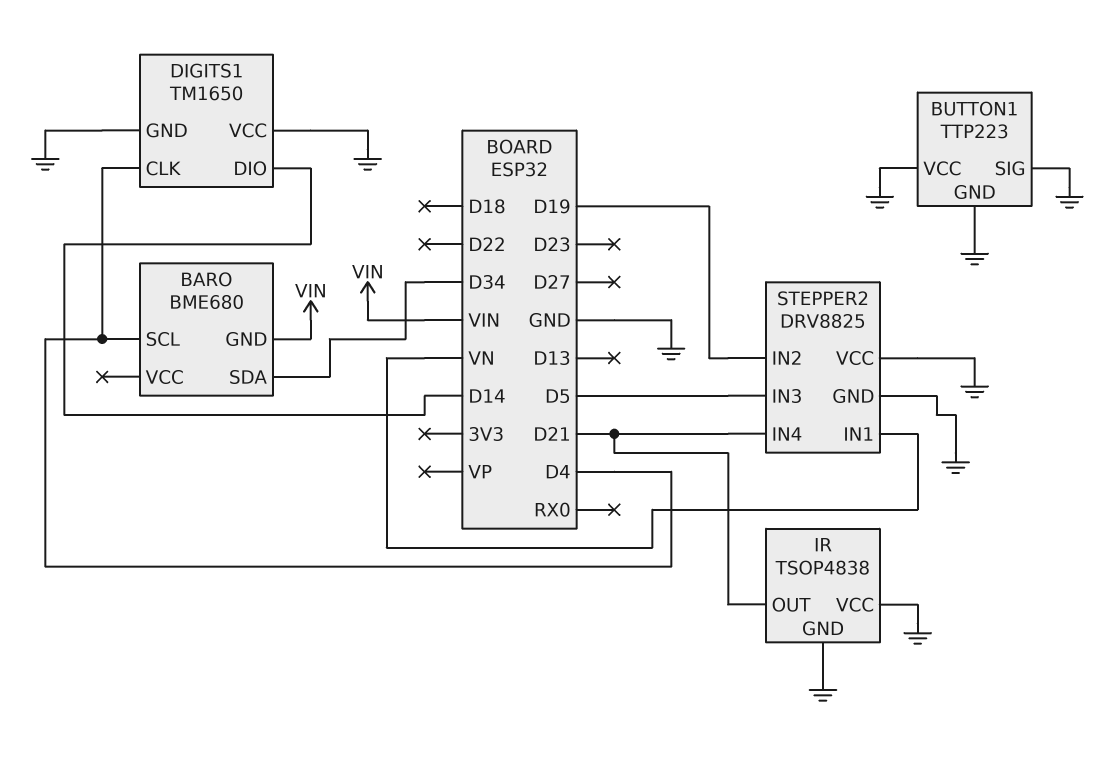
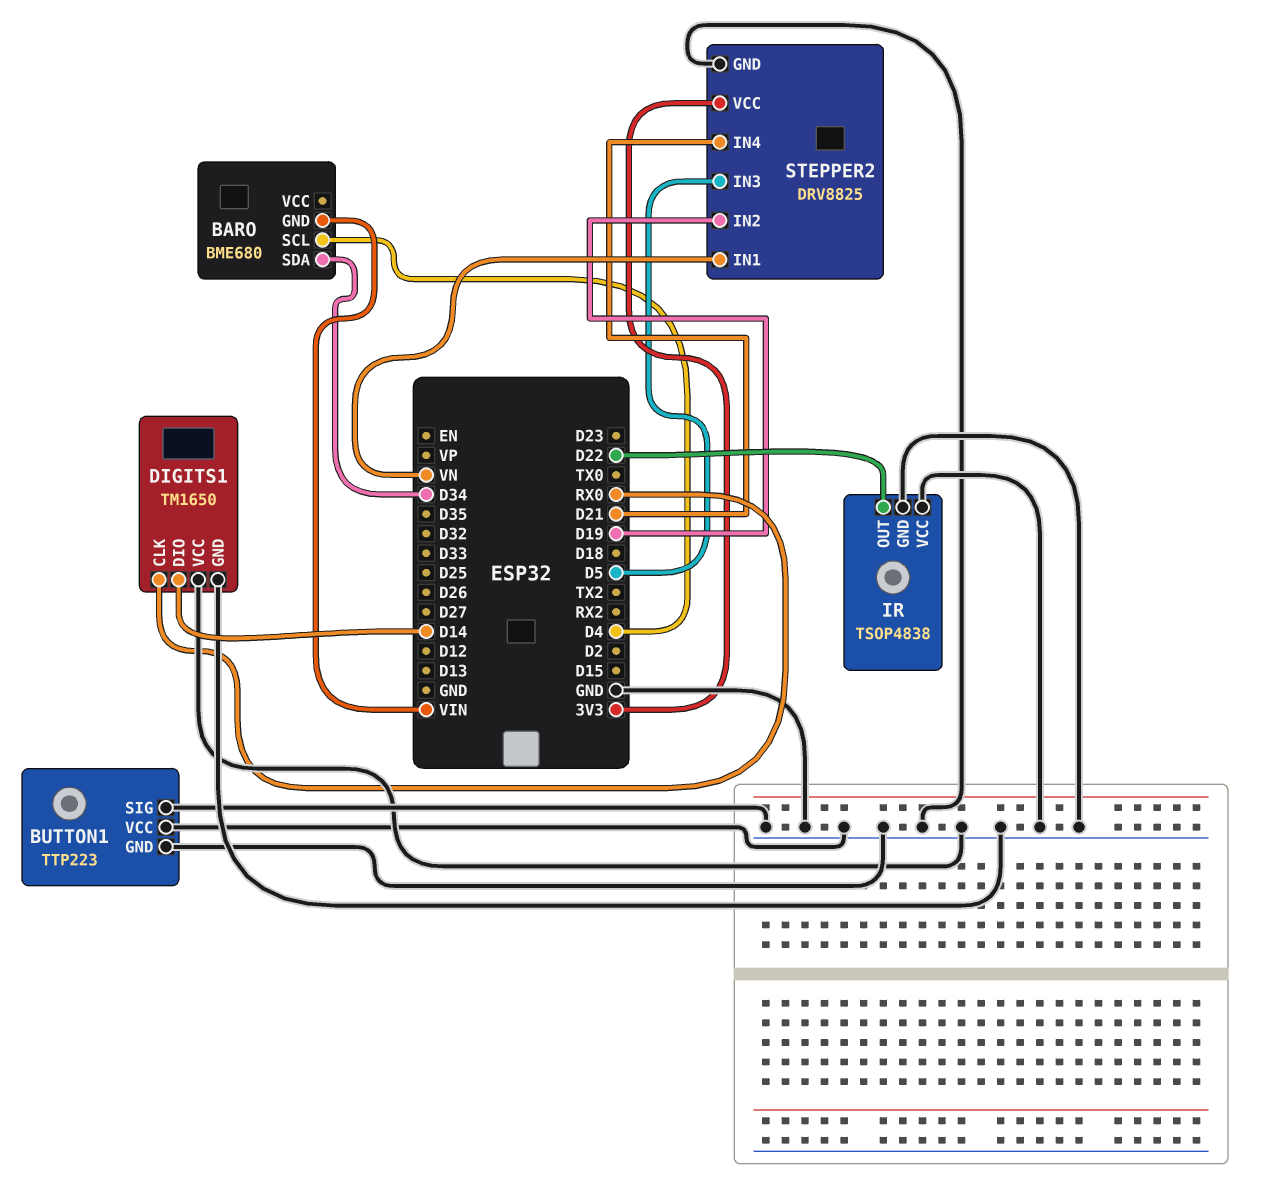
DIGITS1 pin CLK: D4 -> RX0
IR pin OUT: D21 -> D22
STEPPER2 pin VCC: GND -> 3V3

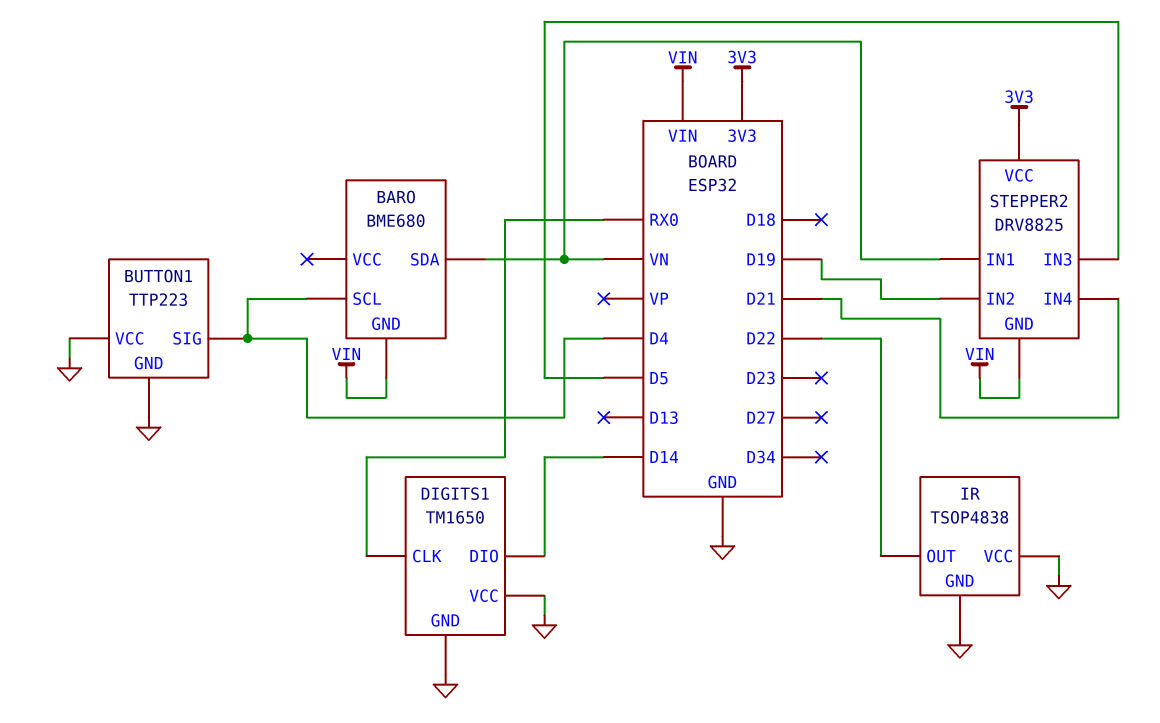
BARO pin SDA: D34 -> VN
BUTTON1 pin SIG: GND -> D4
STEPPER2 pin GND: GND -> VIN

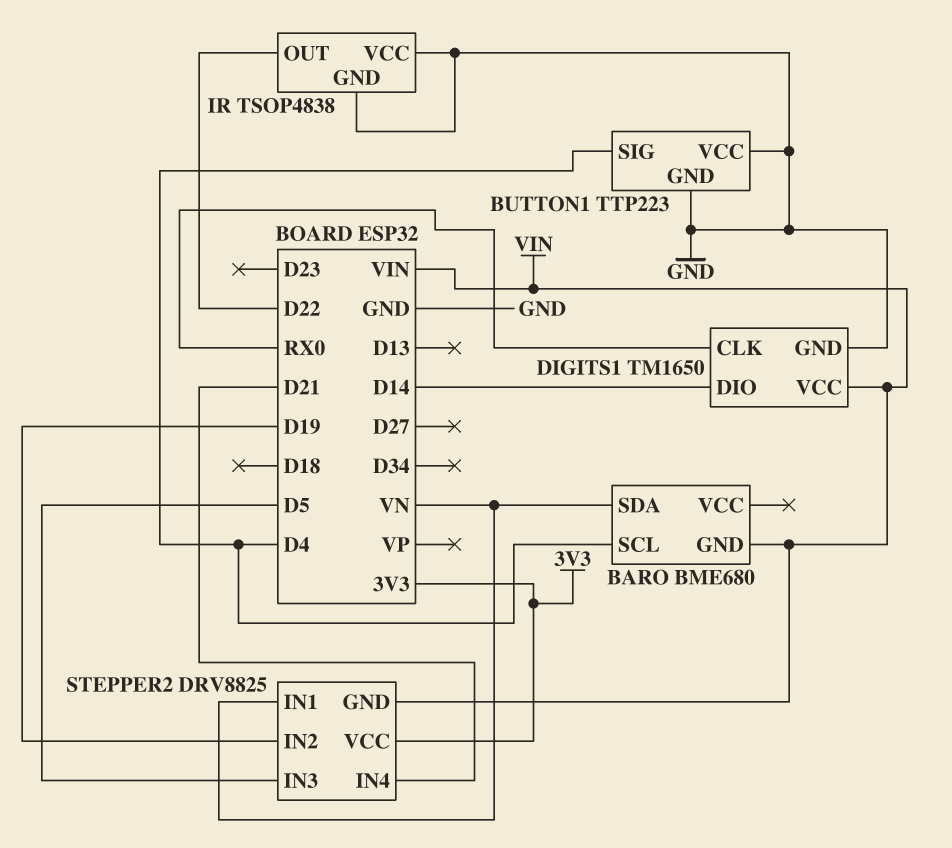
DIGITS1 pin VCC: GND -> VIN

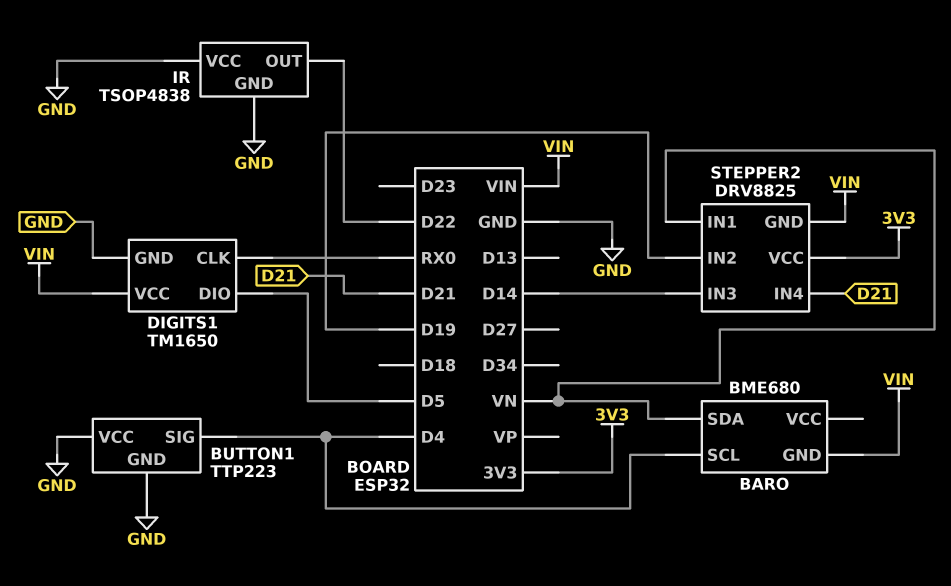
DIGITS1 pin DIO: D14 -> D5
STEPPER2 pin IN3: D5 -> D14

